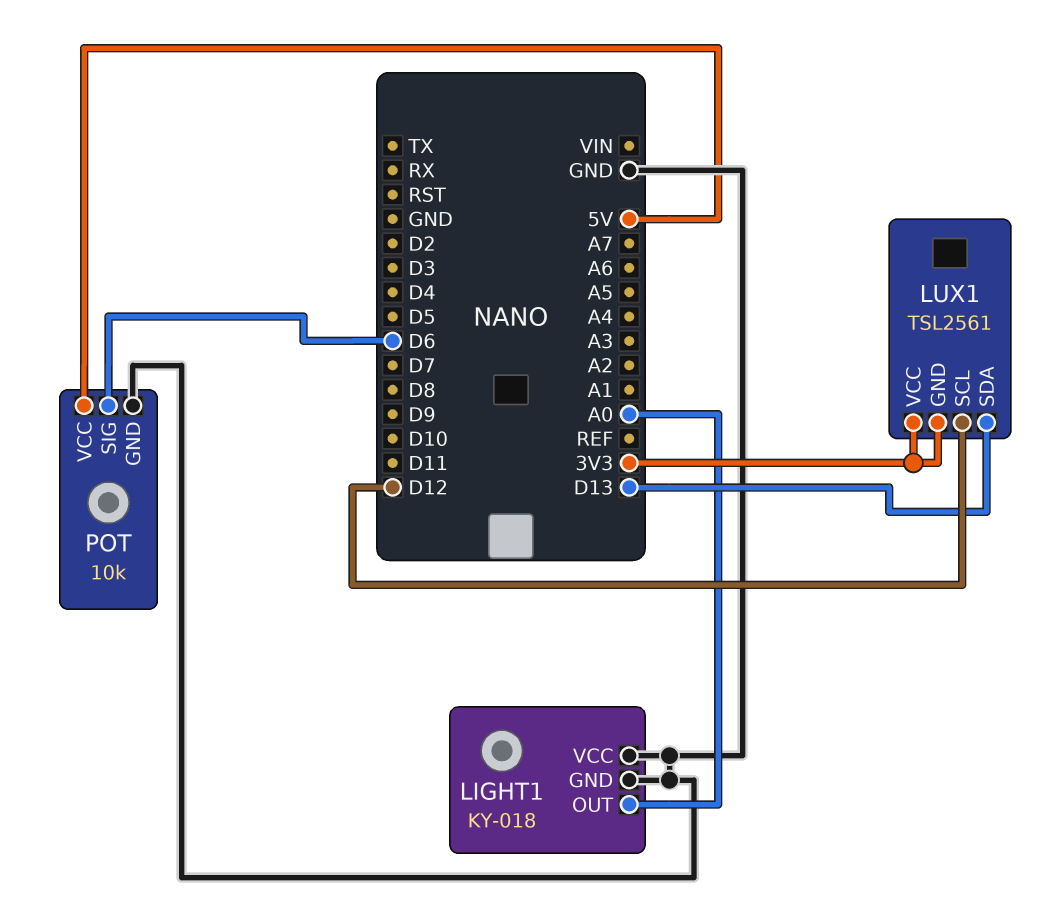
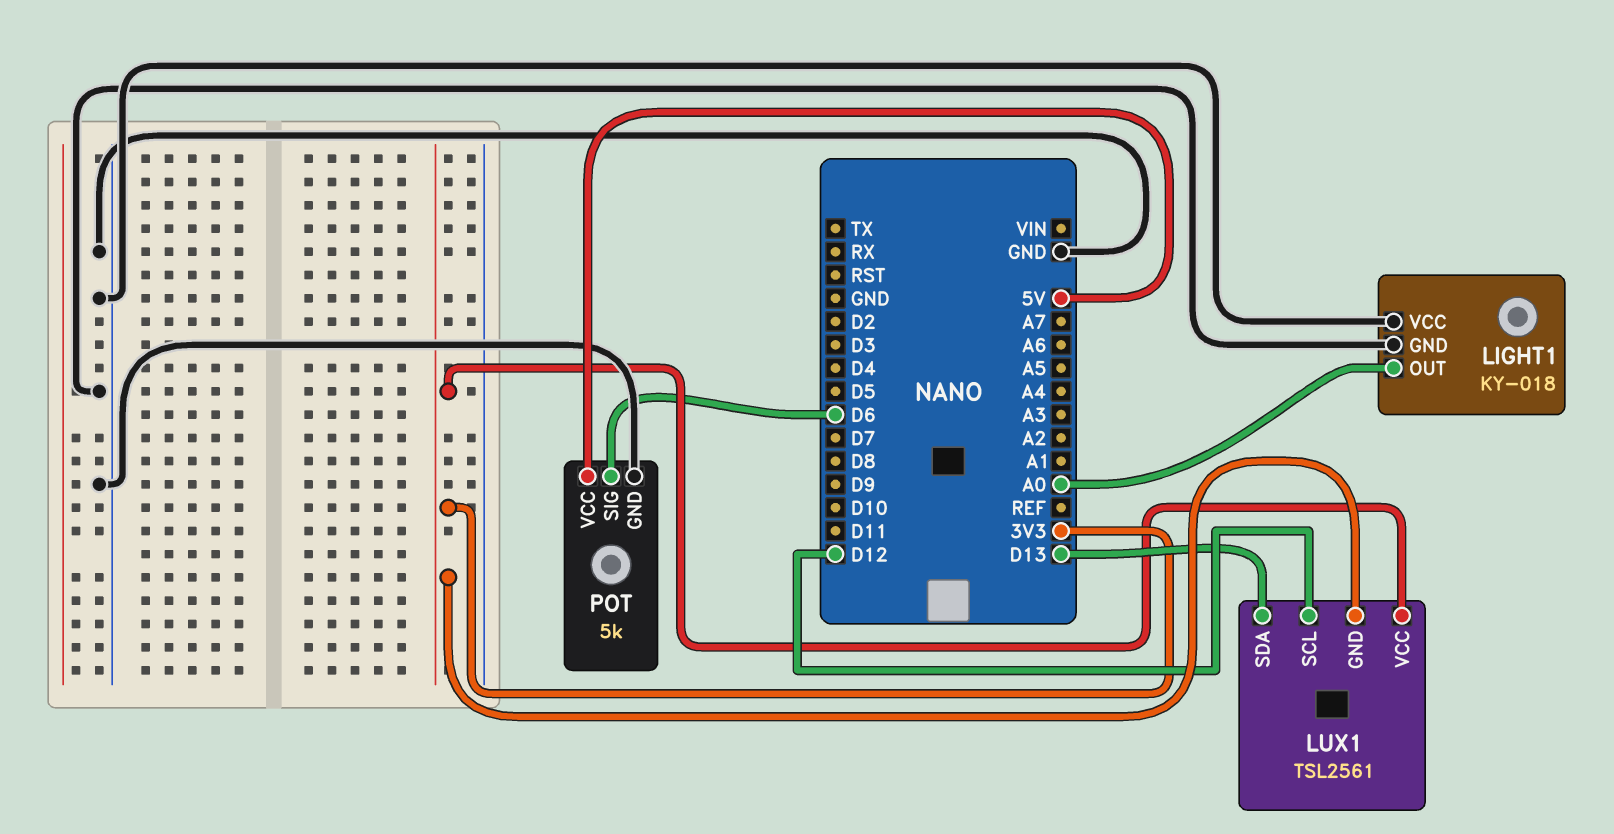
POT: 10k -> 5k

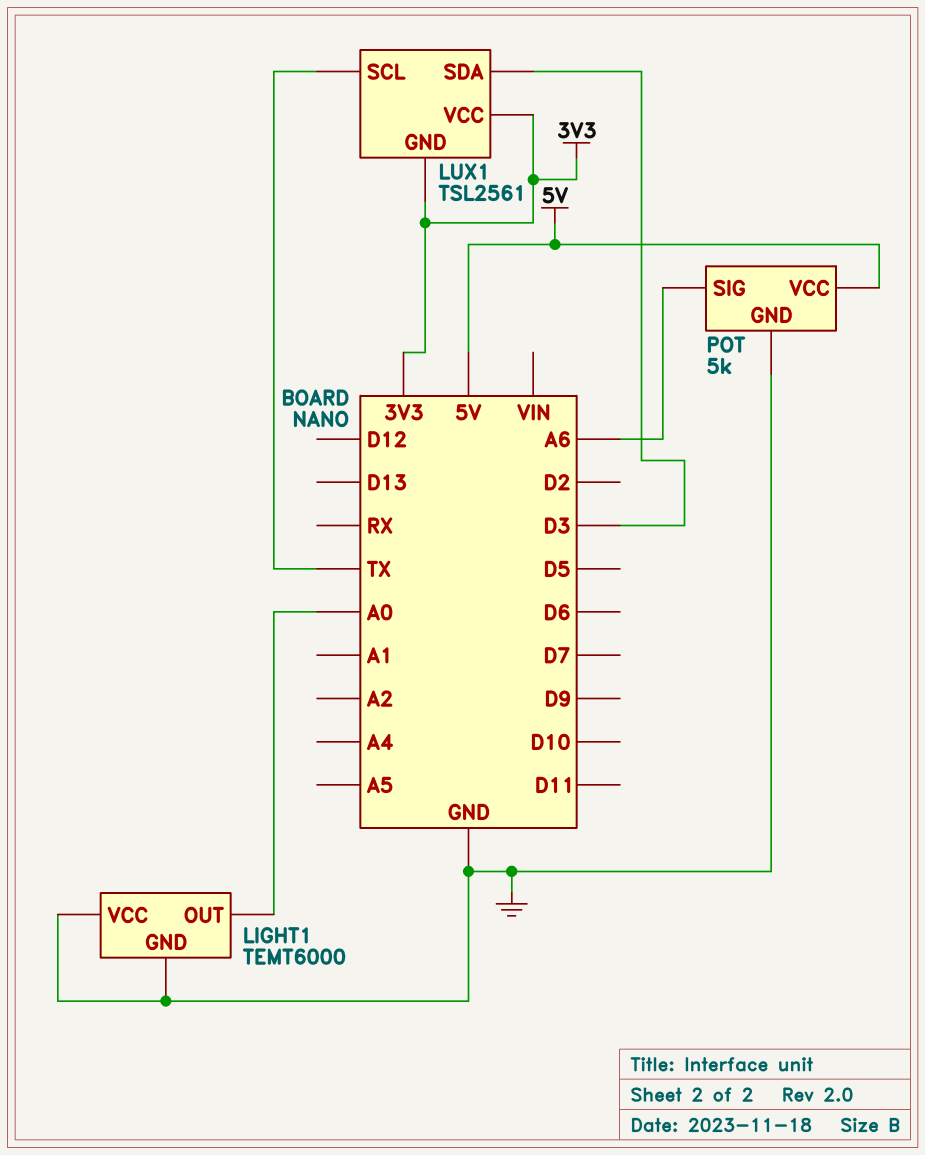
LIGHT1: KY-018 -> TEMT6000
LUX1 pin SCL: D12 -> TX
LUX1 pin SDA: D13 -> D3
POT pin SIG: D6 -> A6

